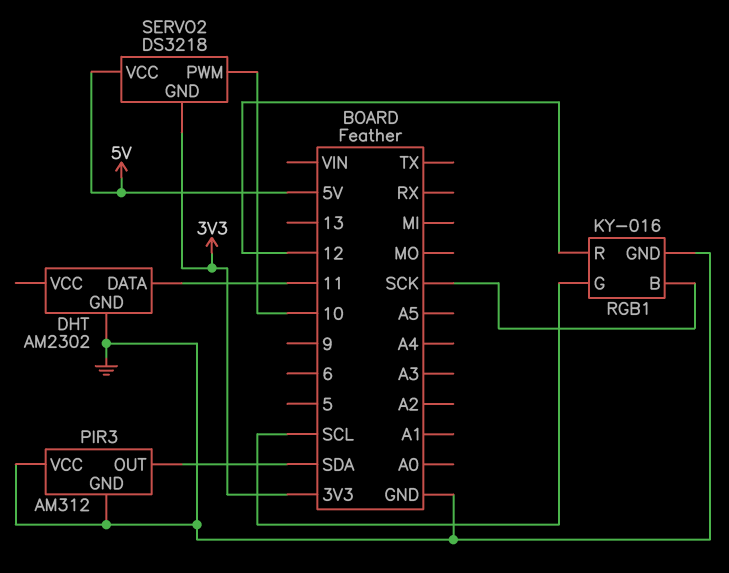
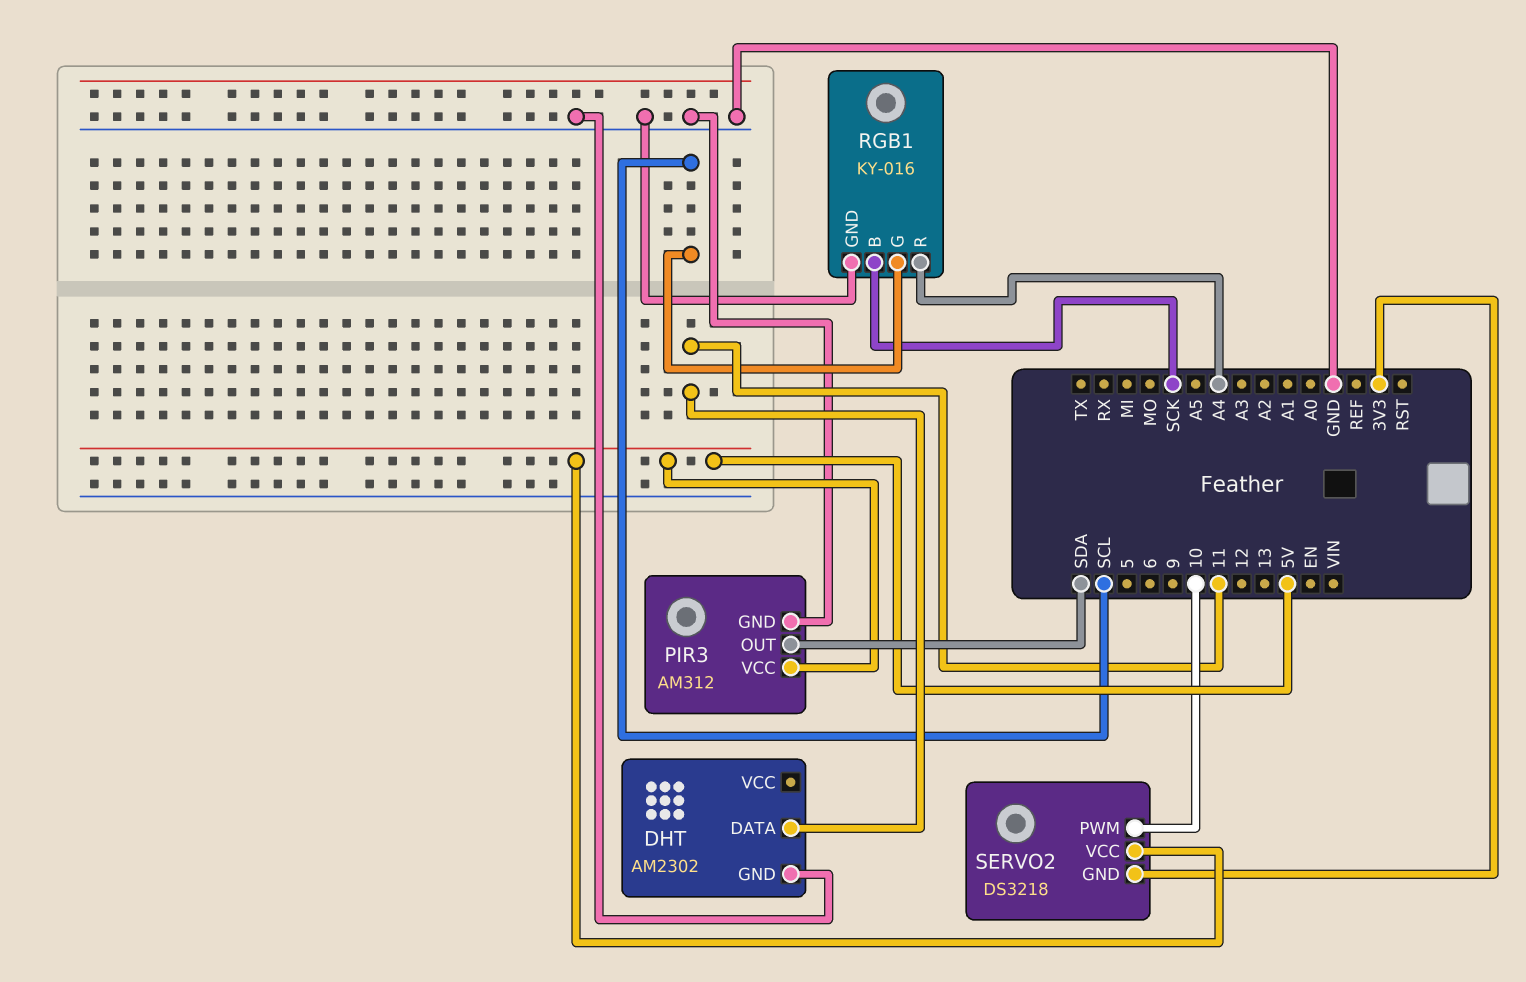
PIR3 pin VCC: GND -> 5V
RGB1 pin R: 12 -> A4

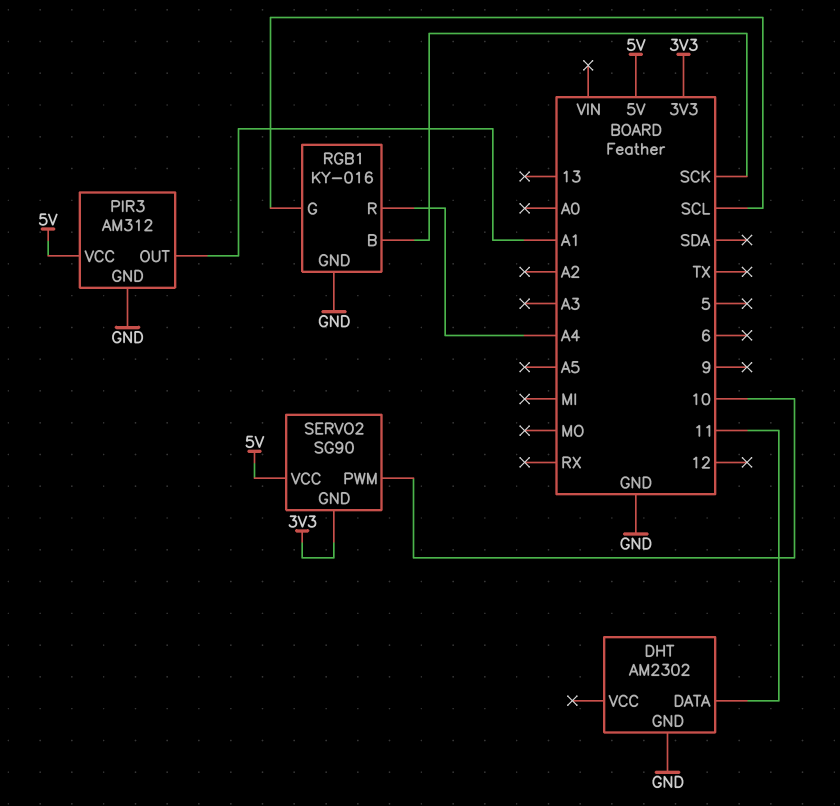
PIR3 pin OUT: SDA -> A1
SERVO2: DS3218 -> SG90

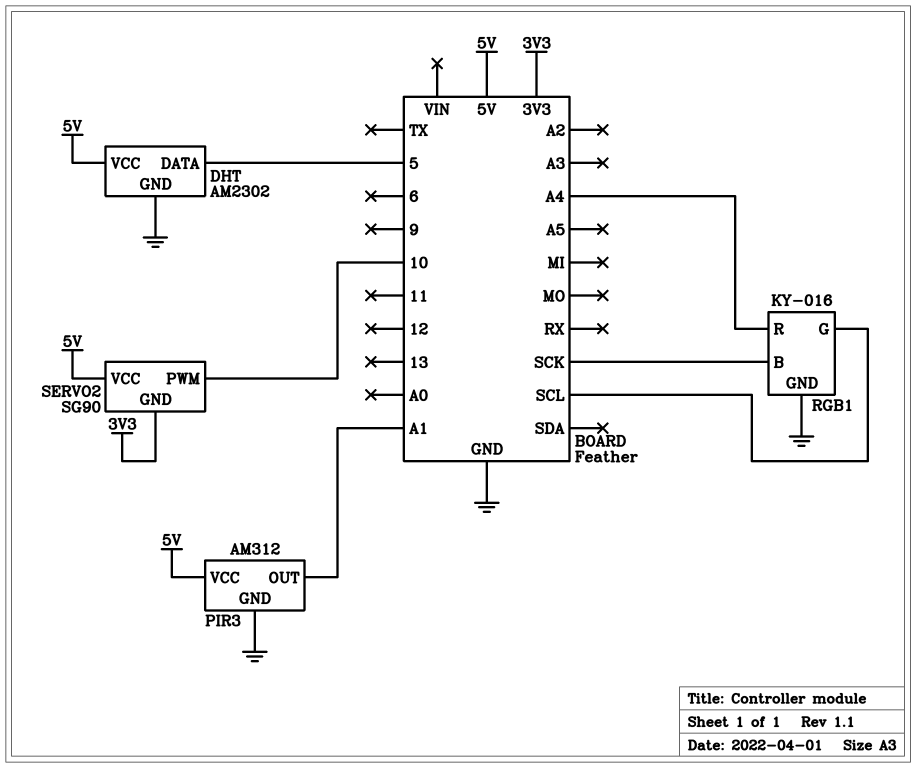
DHT pin DATA: 11 -> 5
DHT pin VCC: none -> 5V

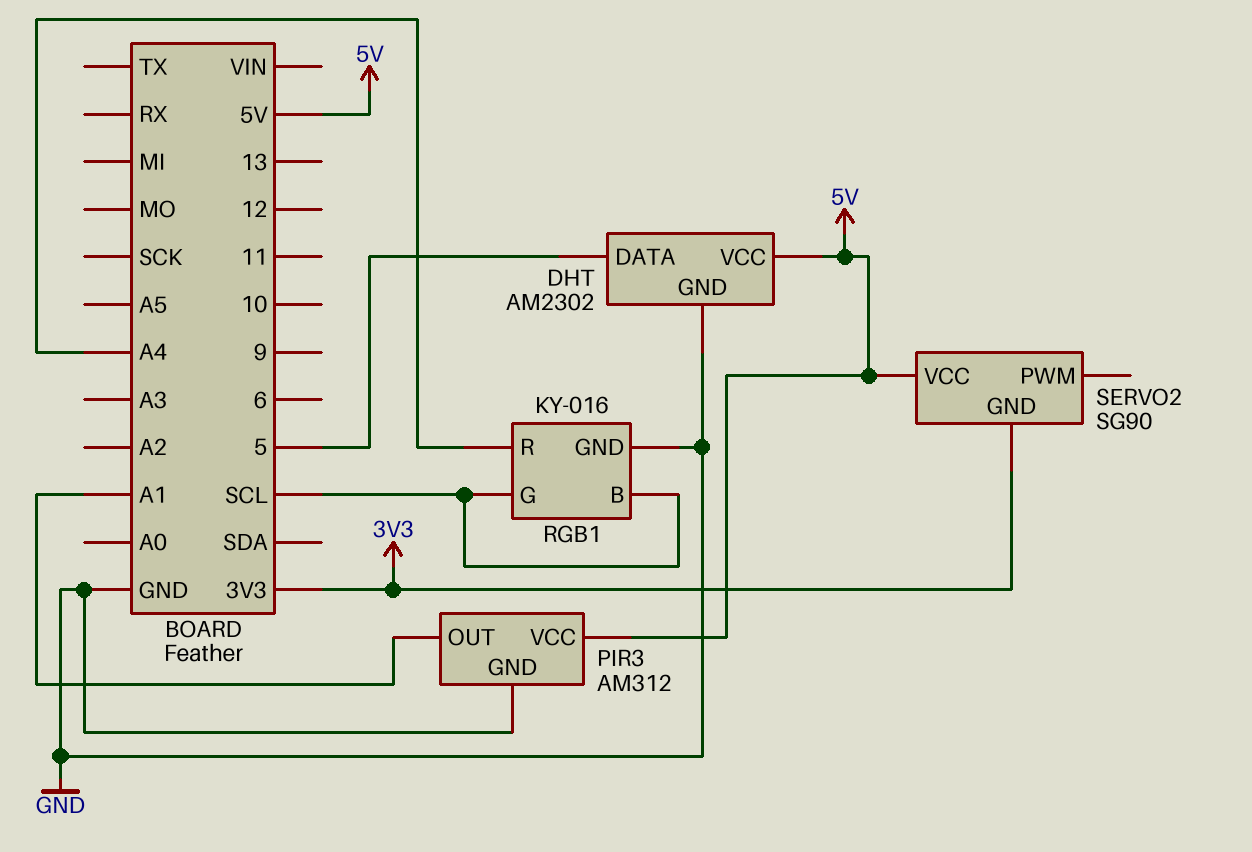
RGB1 pin B: SCK -> SCL
SERVO2 pin PWM: 10 -> none

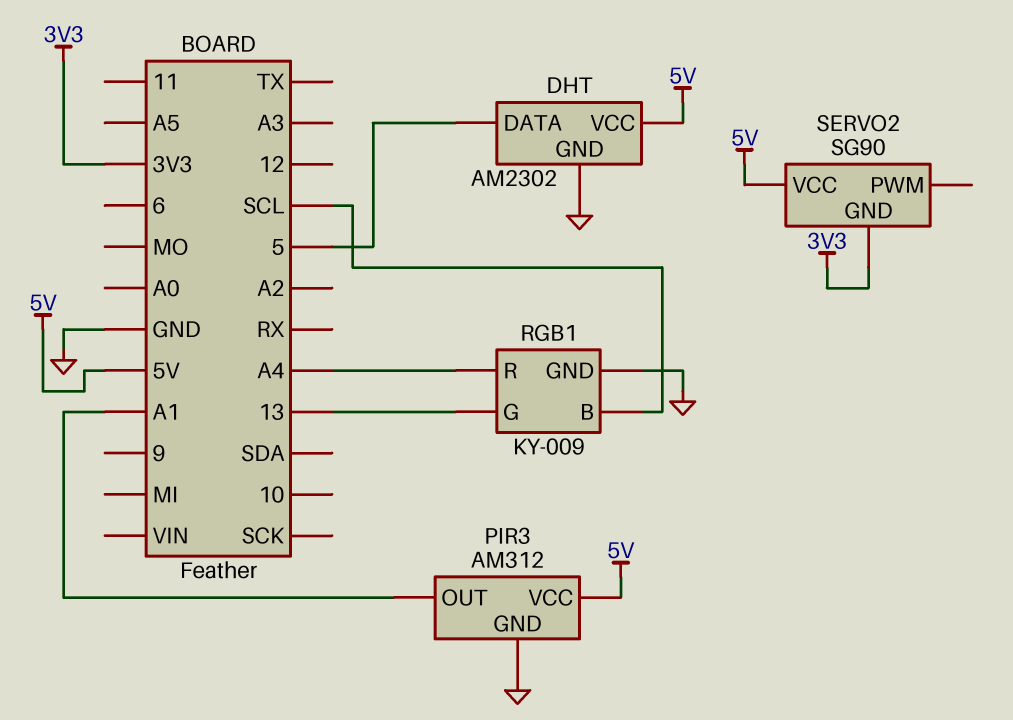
RGB1: KY-016 -> KY-009
RGB1 pin G: SCL -> 13

